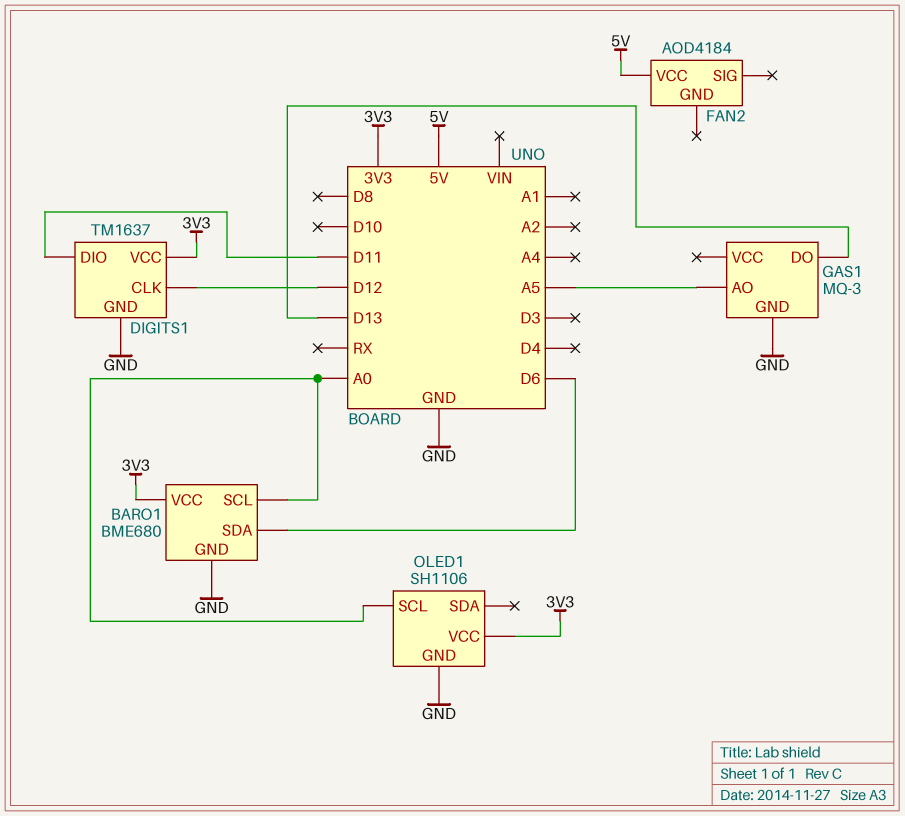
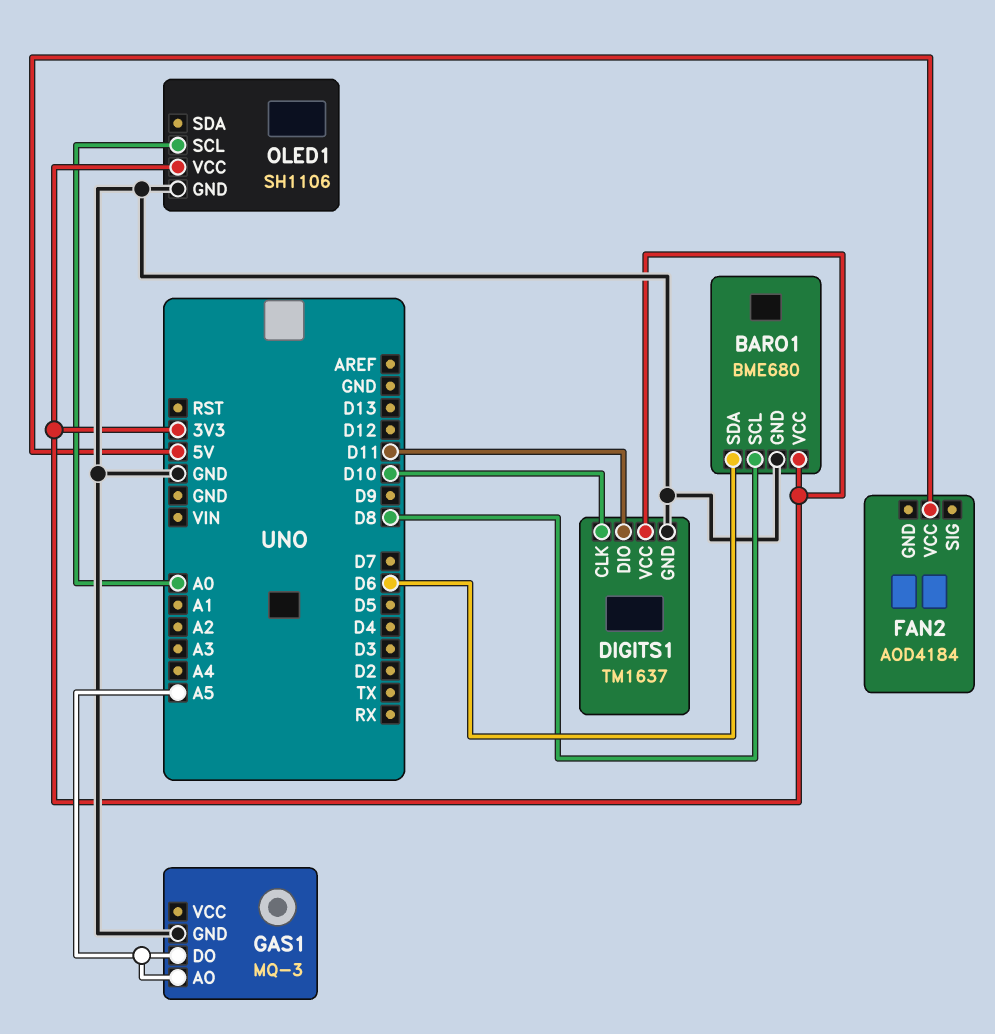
BARO1 pin SCL: A0 -> D8
DIGITS1 pin CLK: D12 -> D10
GAS1 pin DO: D13 -> A5

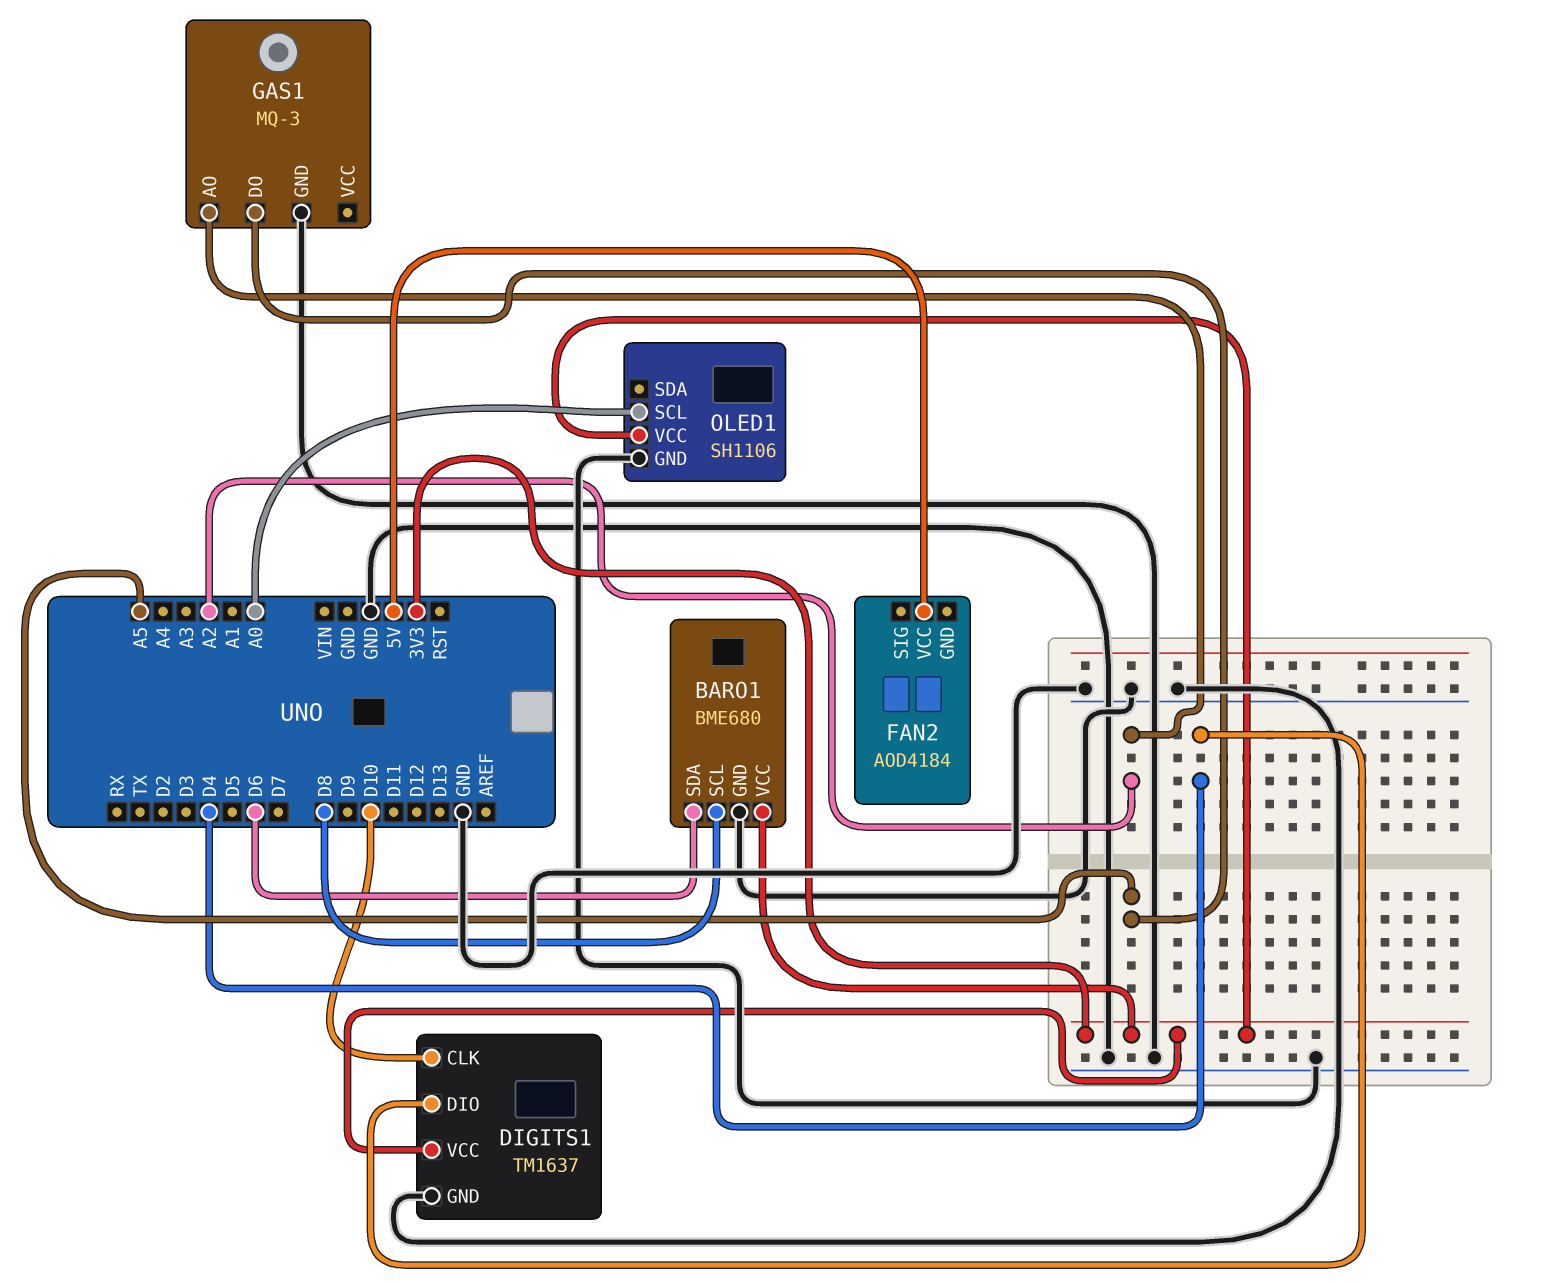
DIGITS1 pin DIO: D11 -> D4
GAS1 pin AO: A5 -> A2

